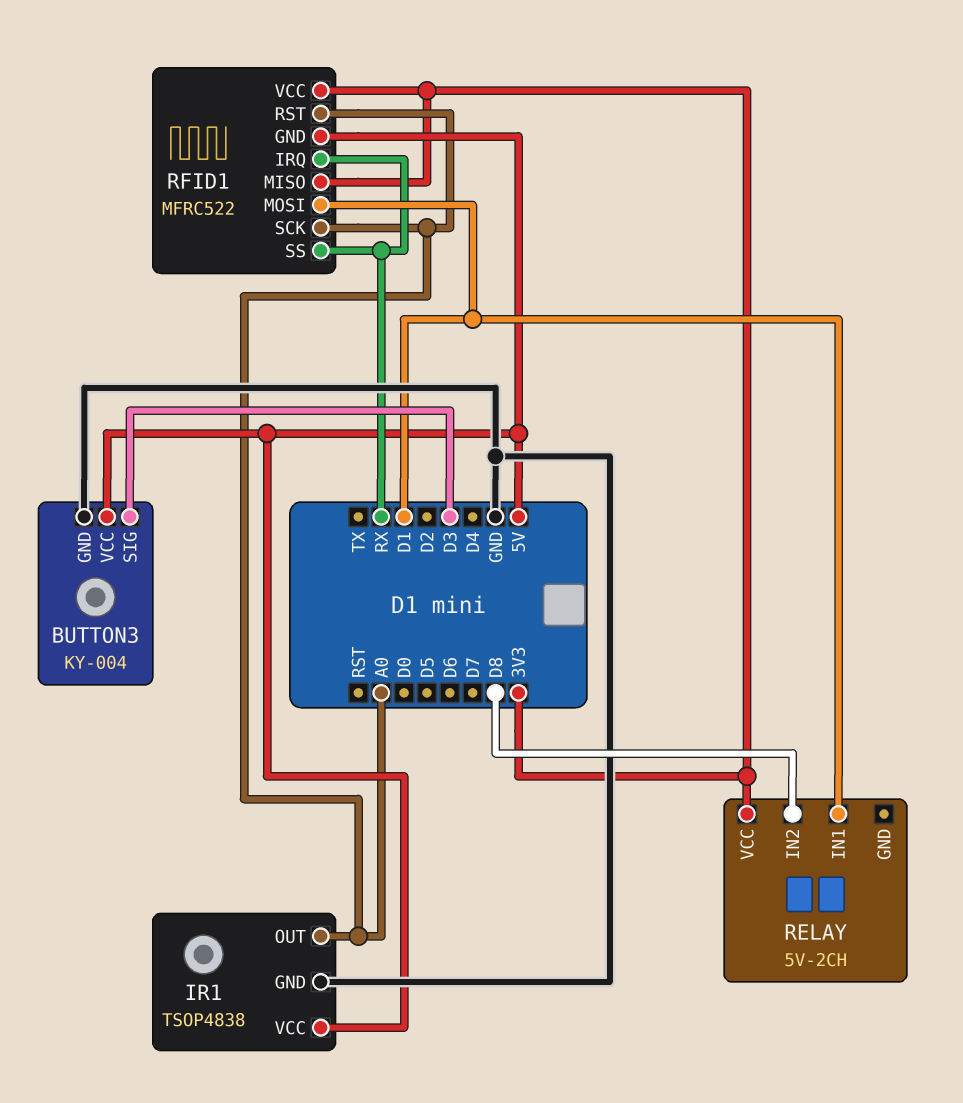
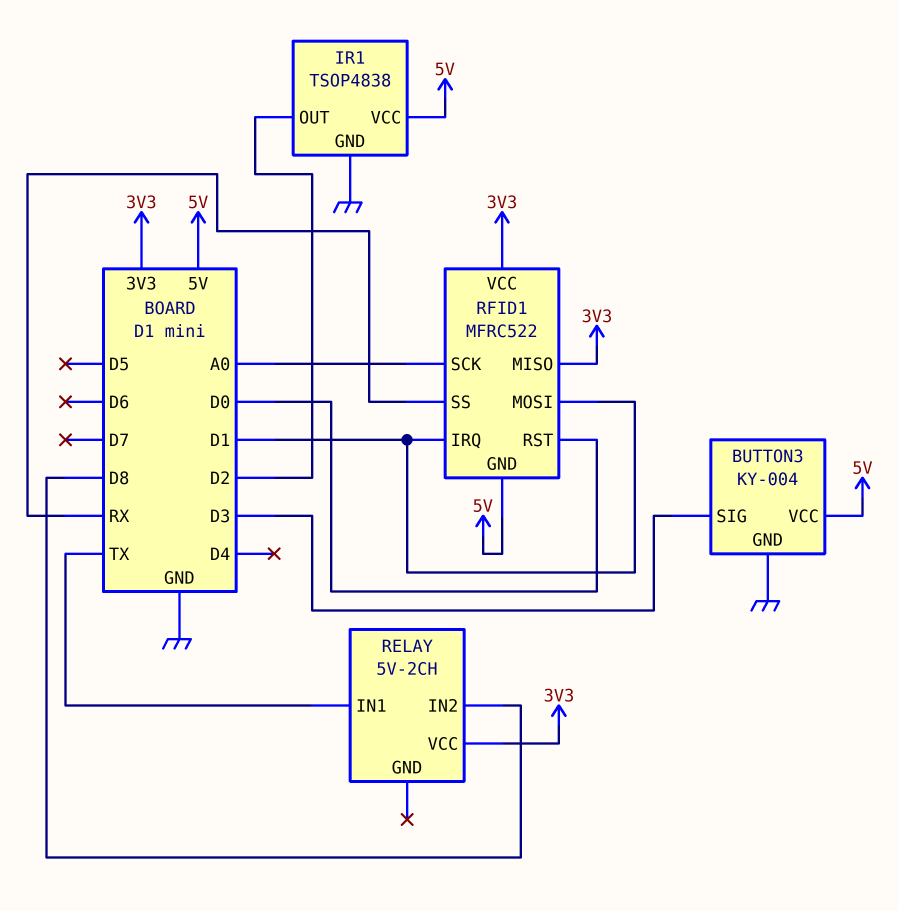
IR1 pin OUT: A0 -> D2
RELAY pin IN1: D1 -> TX
RFID1 pin IRQ: RX -> D1
RFID1 pin RST: A0 -> D0

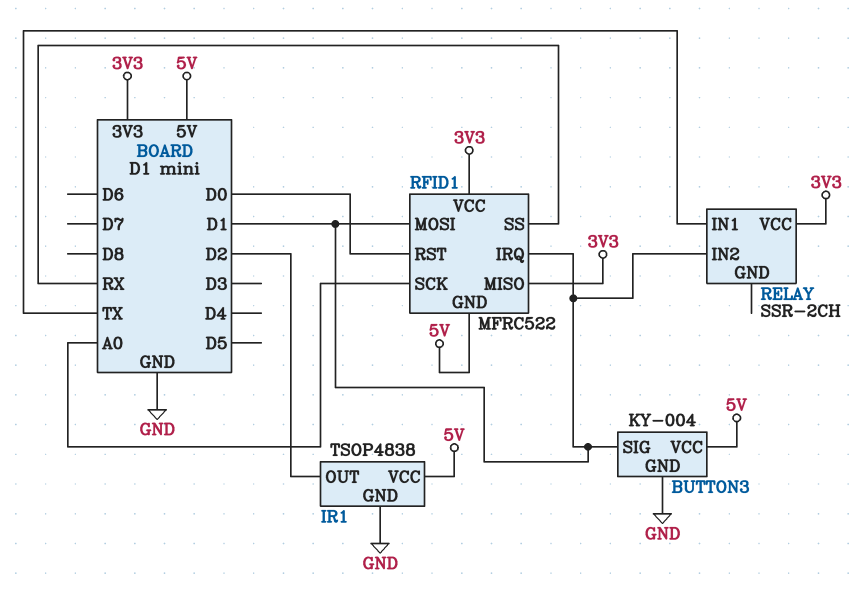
BUTTON3 pin SIG: D3 -> D1
RELAY: 5V-2CH -> SSR-2CH
RELAY pin IN2: D8 -> D1

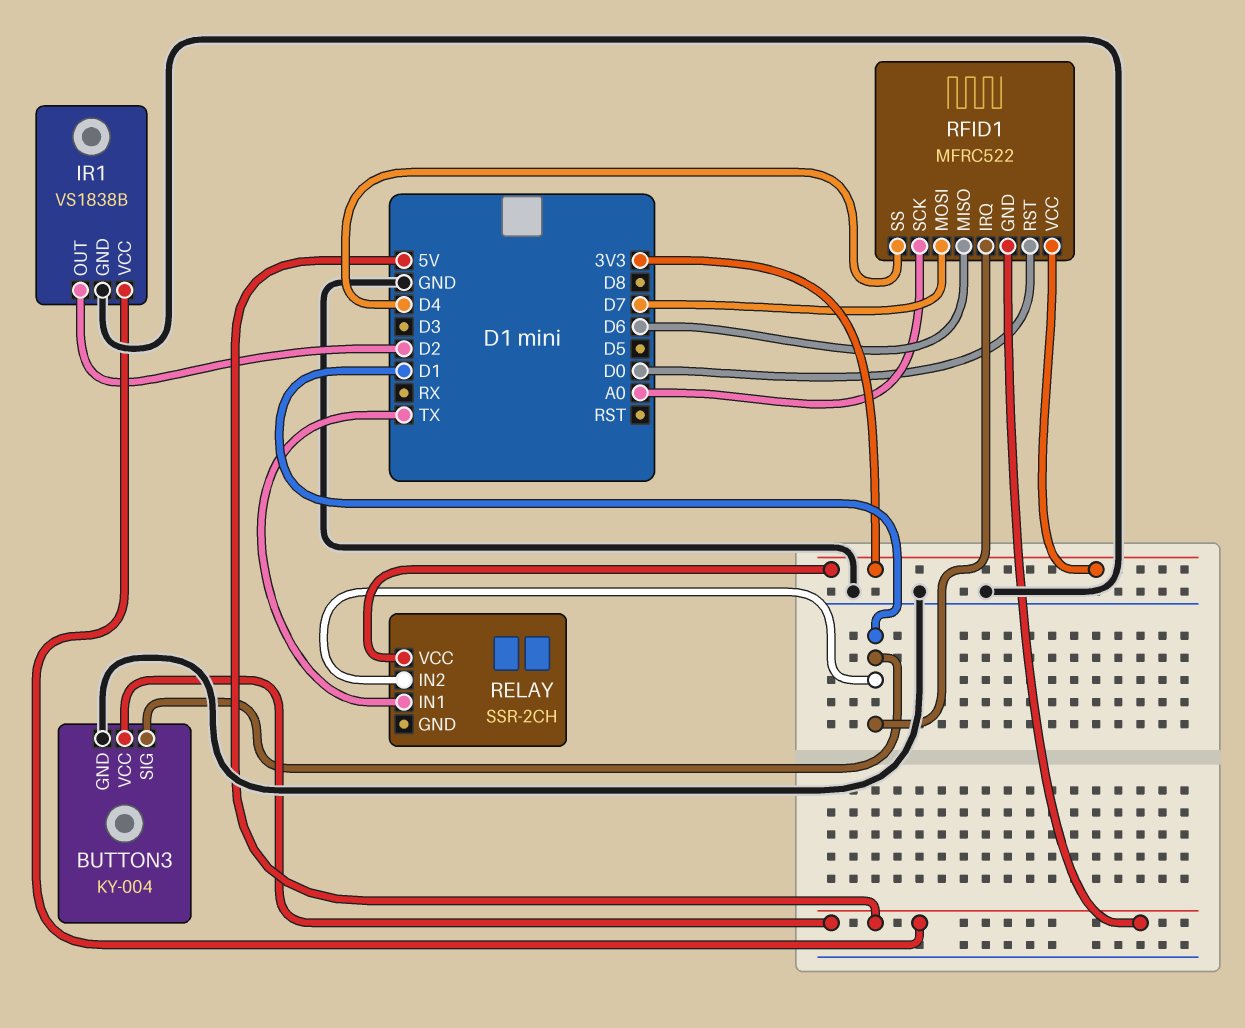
IR1: TSOP4838 -> VS1838B
RFID1 pin MISO: 3V3 -> D6
RFID1 pin MOSI: D1 -> D7
RFID1 pin SS: RX -> D4

